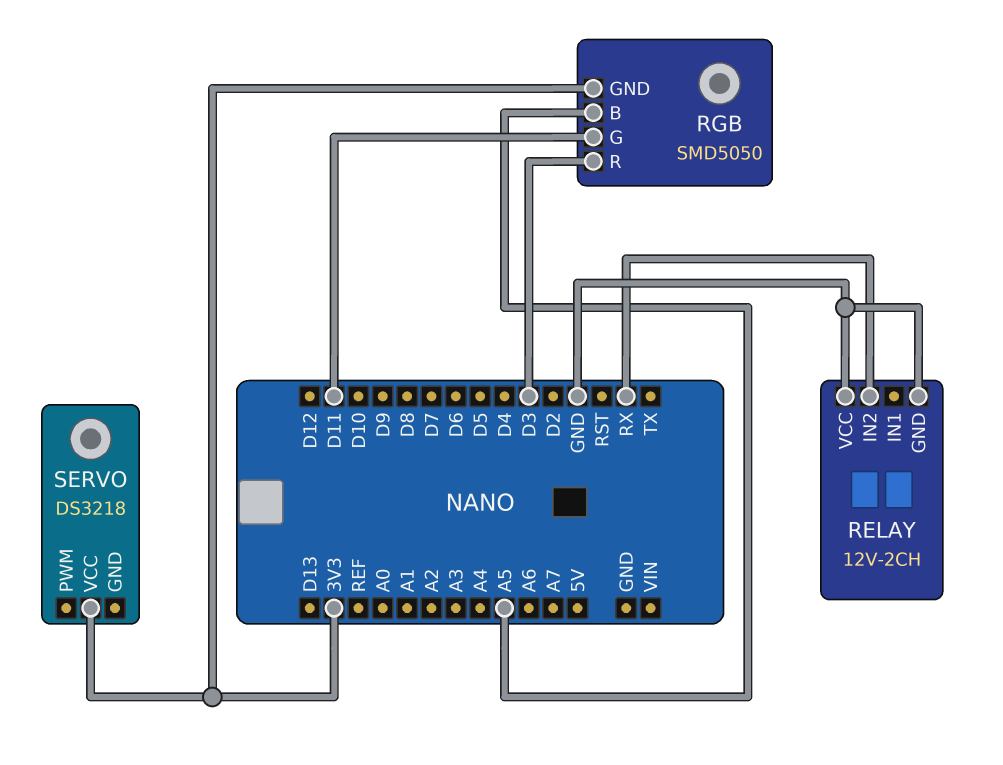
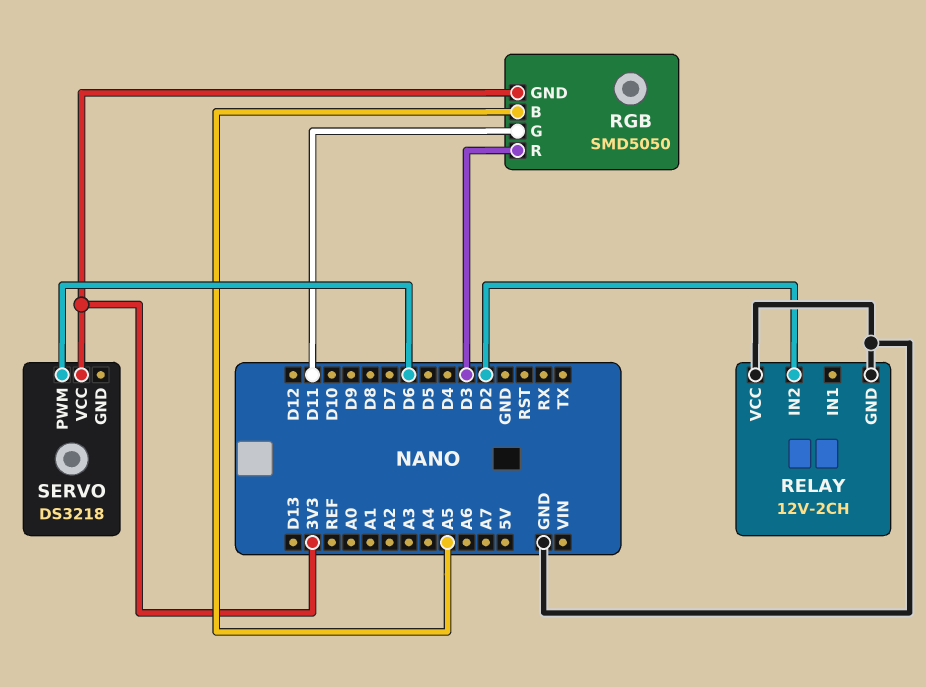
RELAY pin IN2: RX -> D2
SERVO pin PWM: none -> D6

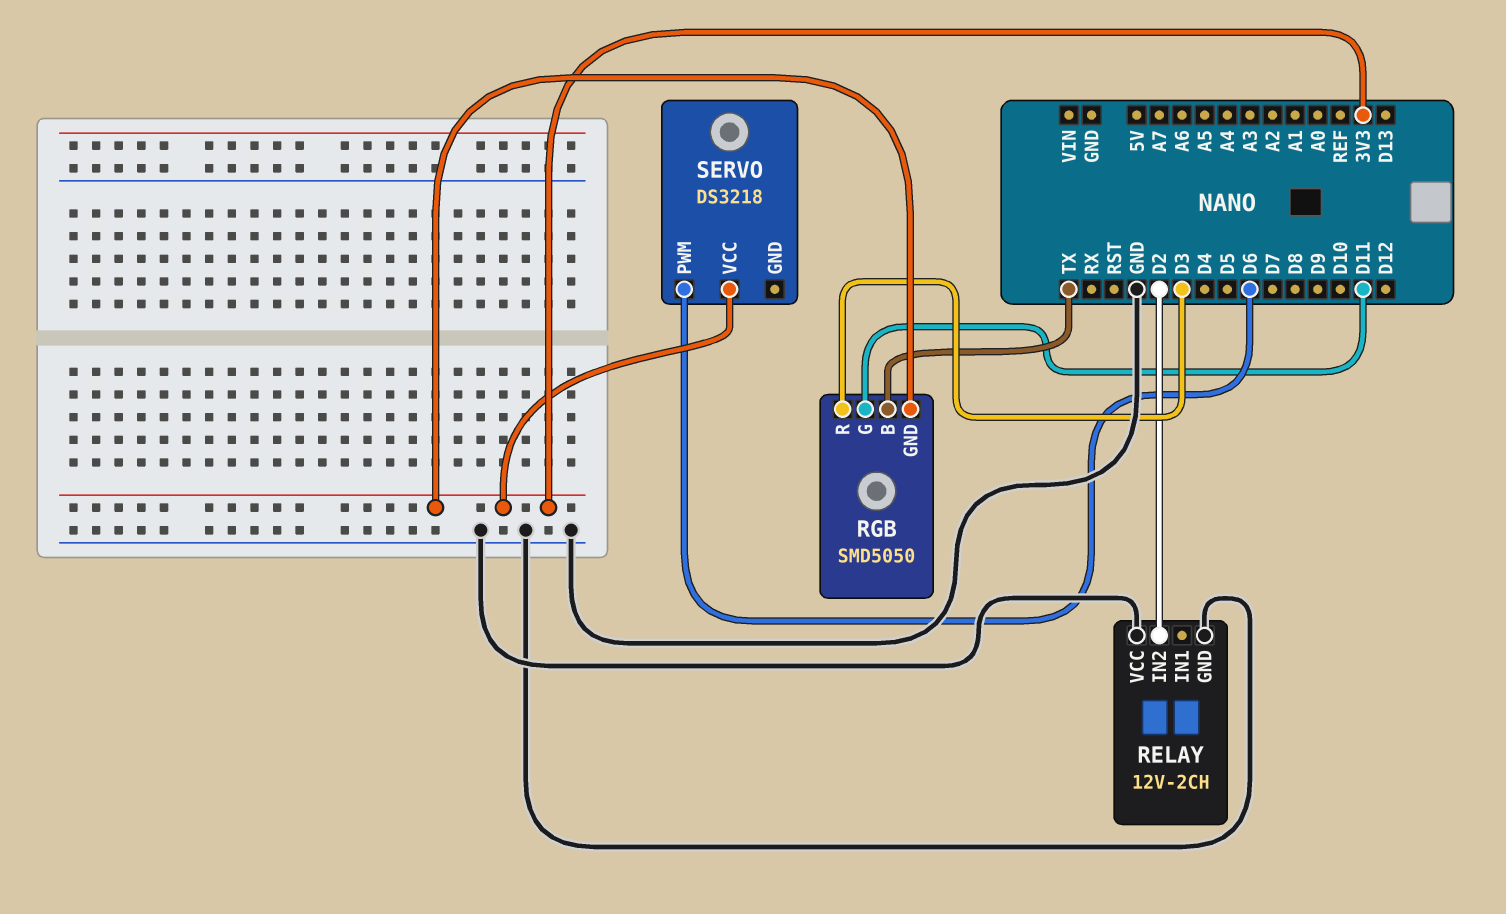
RGB pin B: A5 -> TX

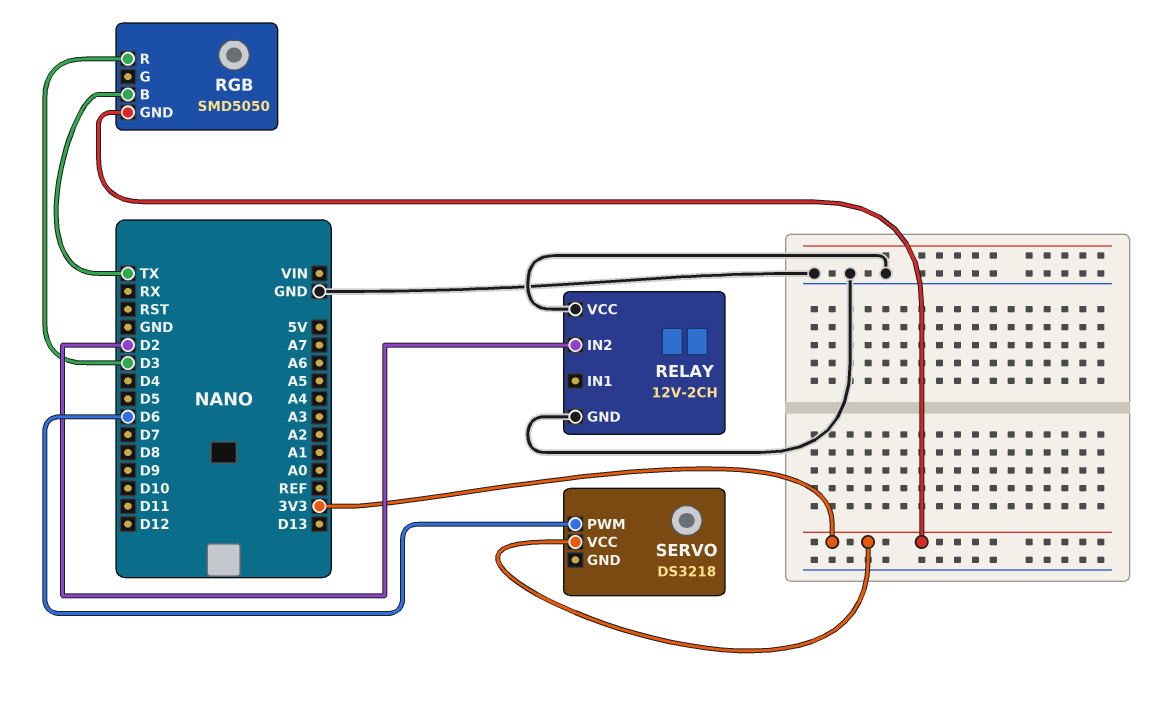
RGB pin G: D11 -> none

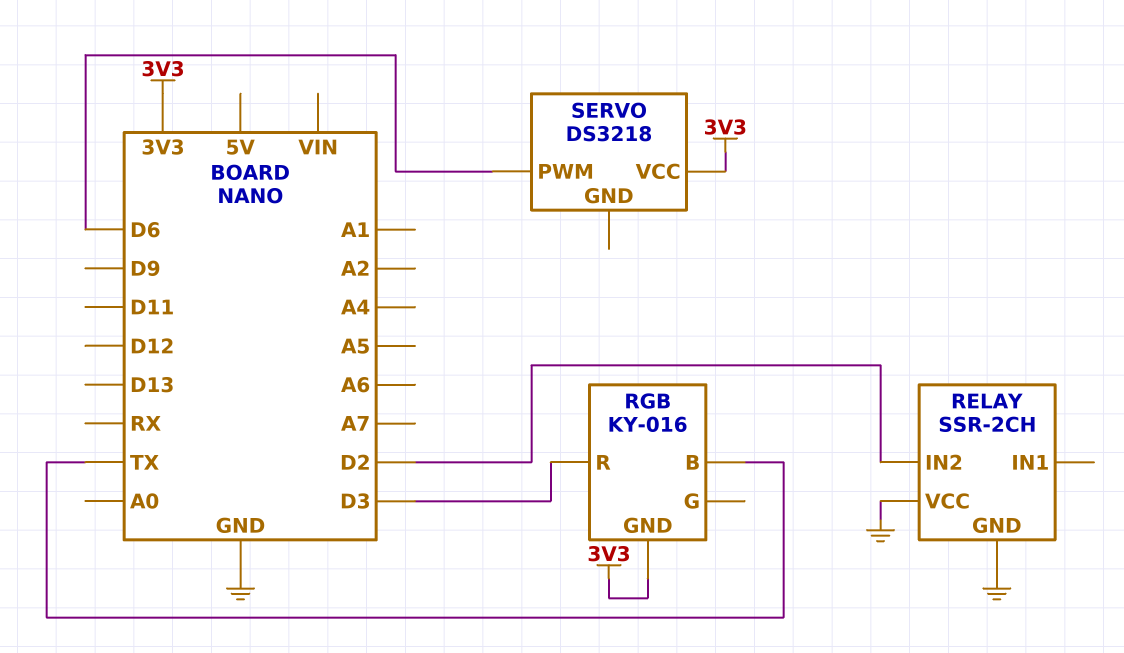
RELAY: 12V-2CH -> SSR-2CH
RGB: SMD5050 -> KY-016

